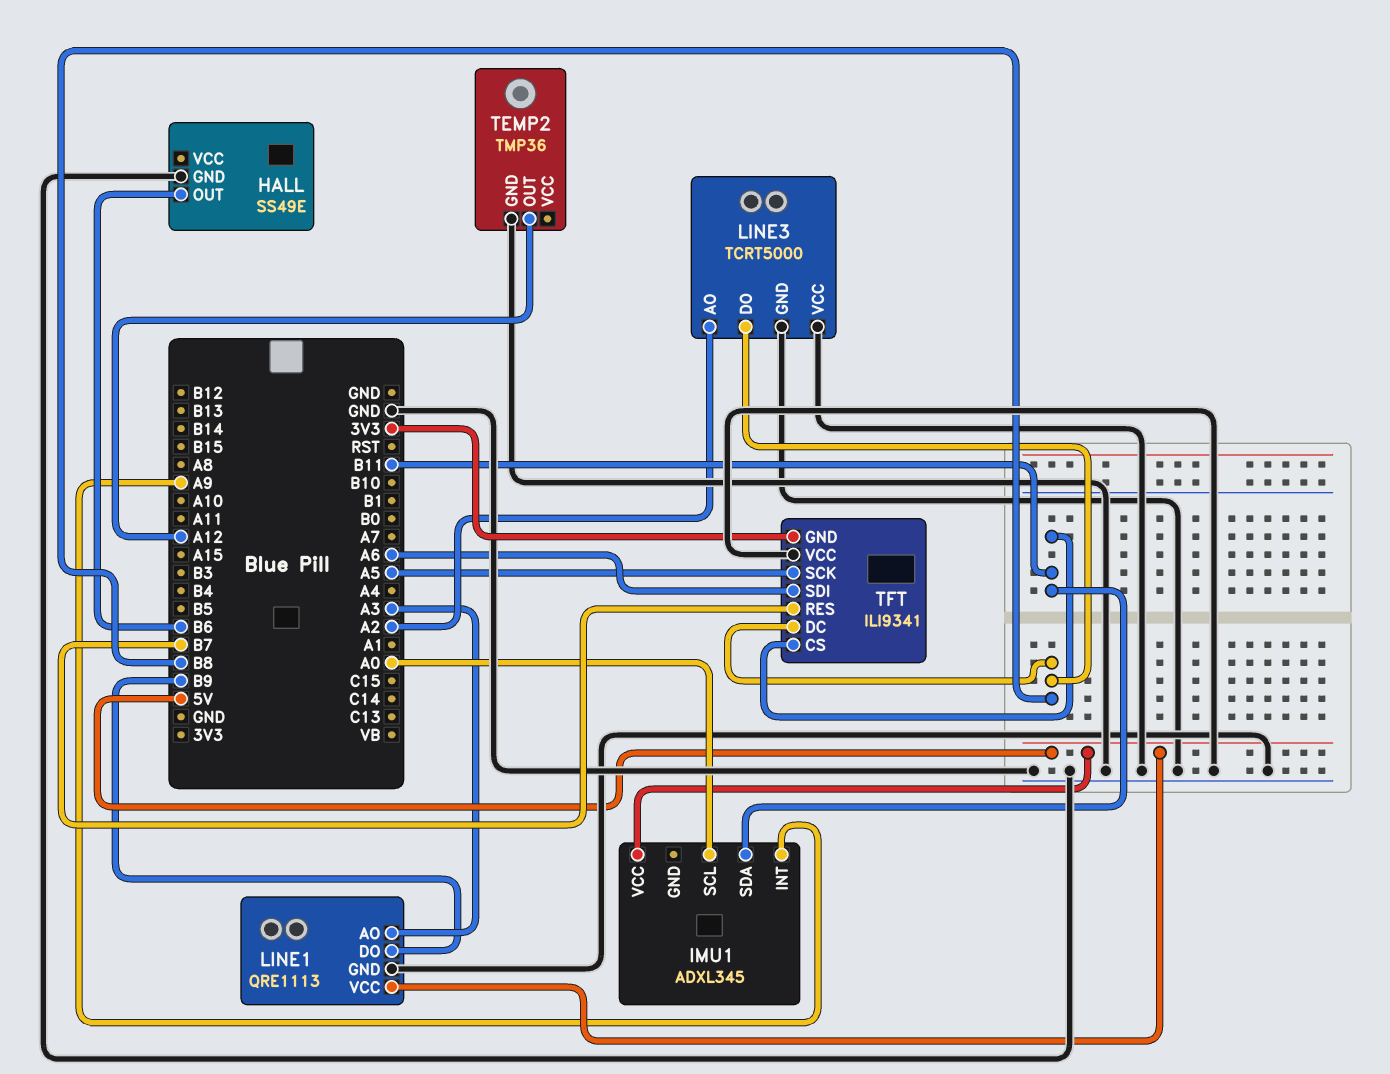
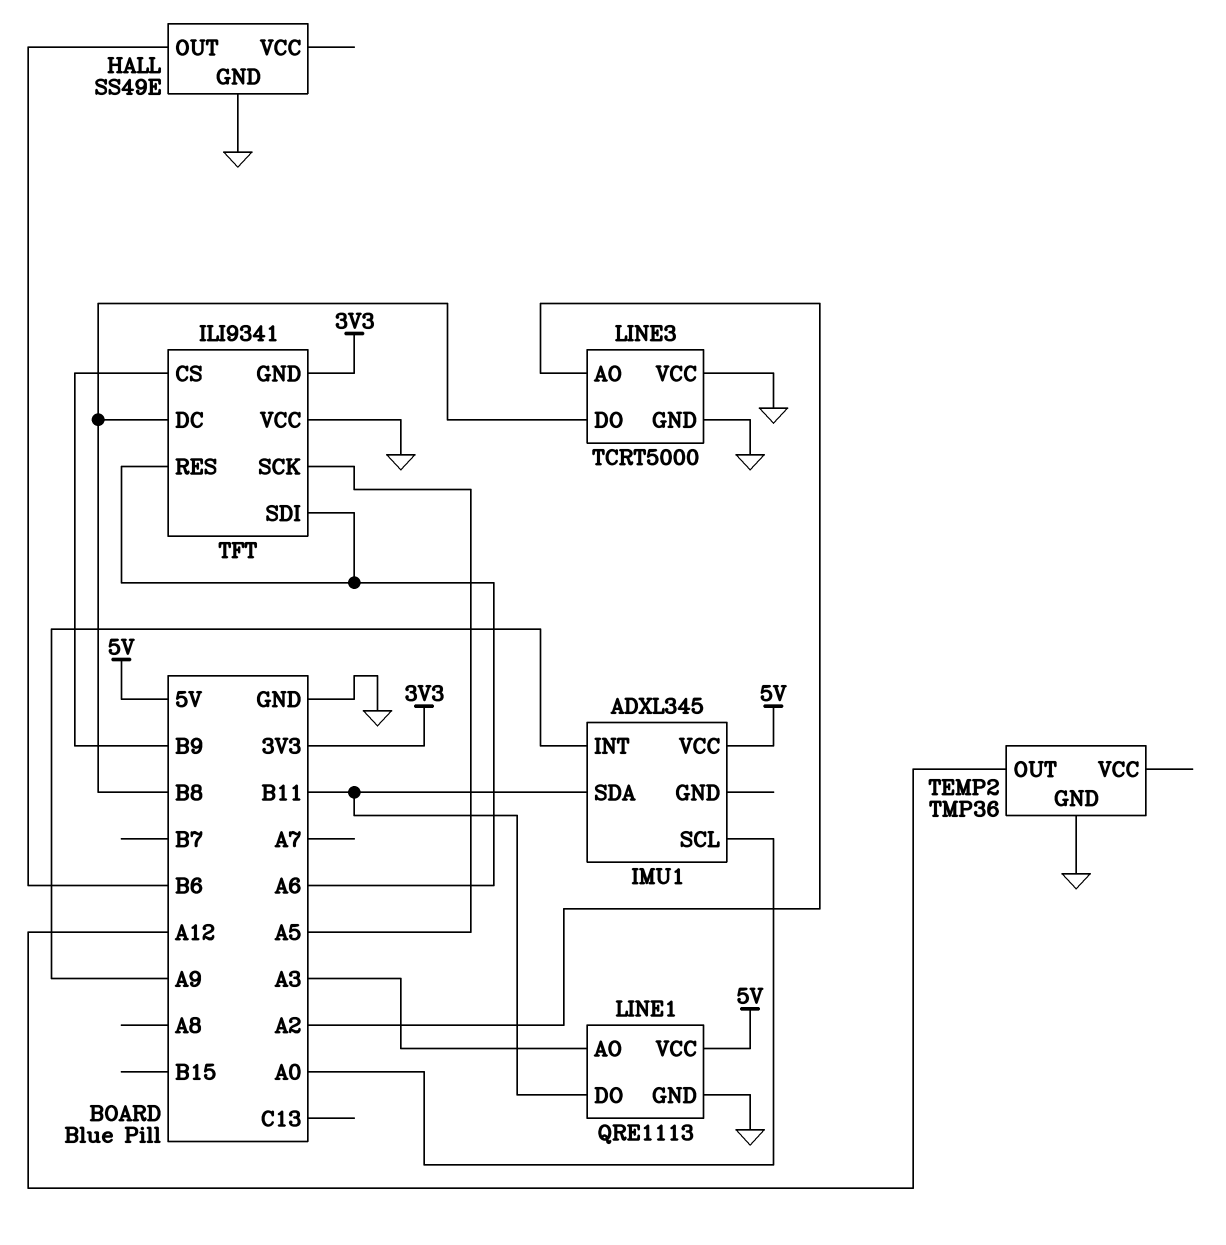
LINE1 pin DO: B9 -> B11
TFT pin CS: B11 -> B9
TFT pin RES: B7 -> A6

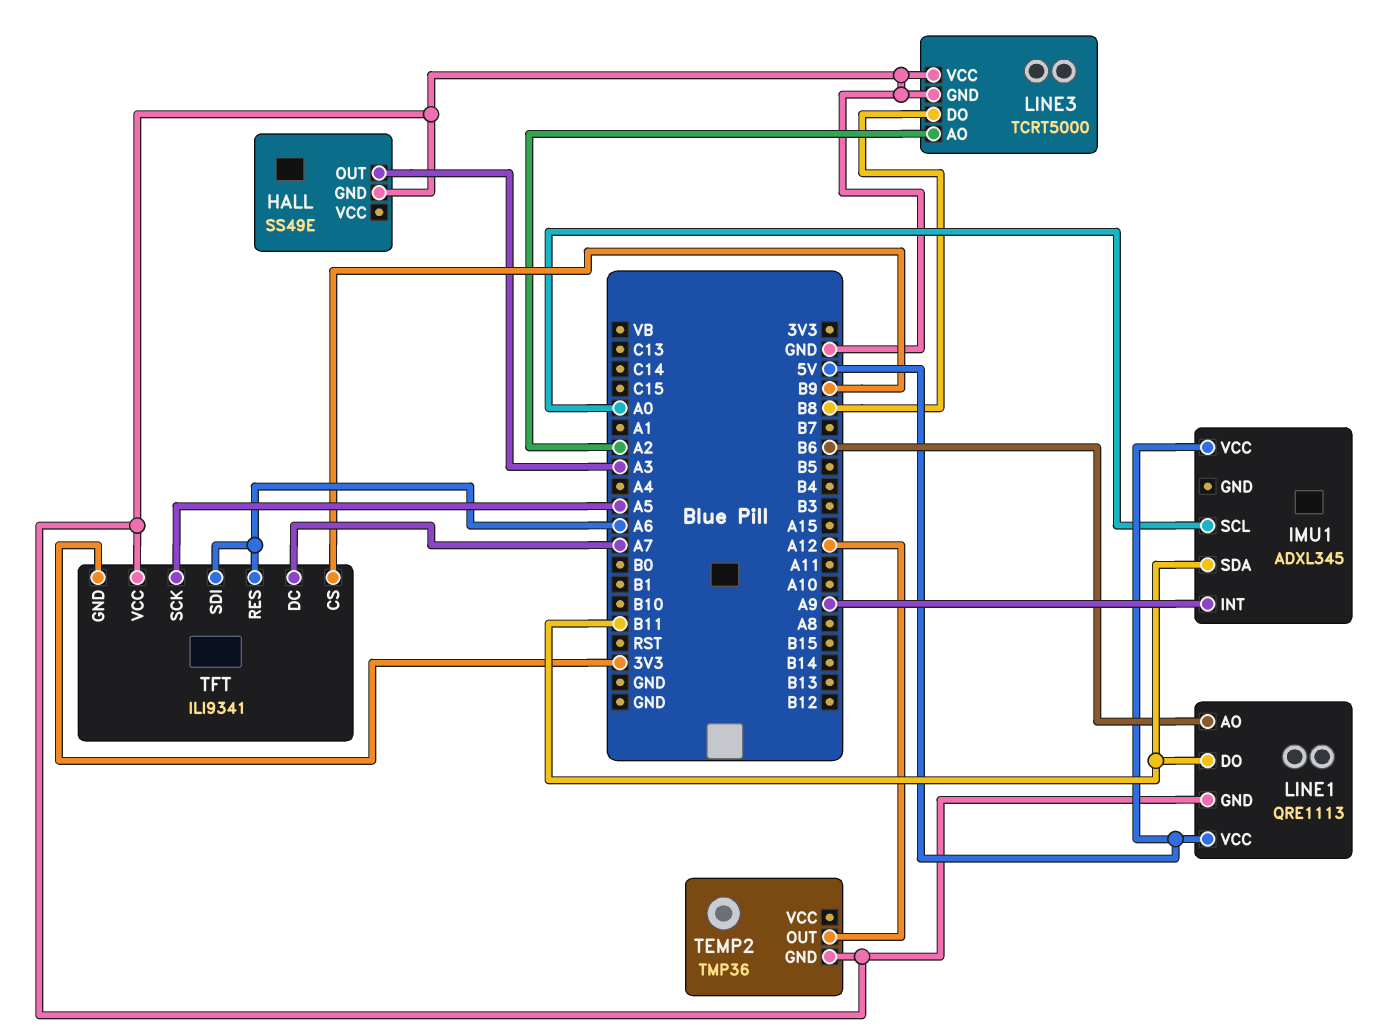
HALL pin OUT: B6 -> A3
LINE1 pin AO: A3 -> B6
TFT pin DC: B8 -> A7

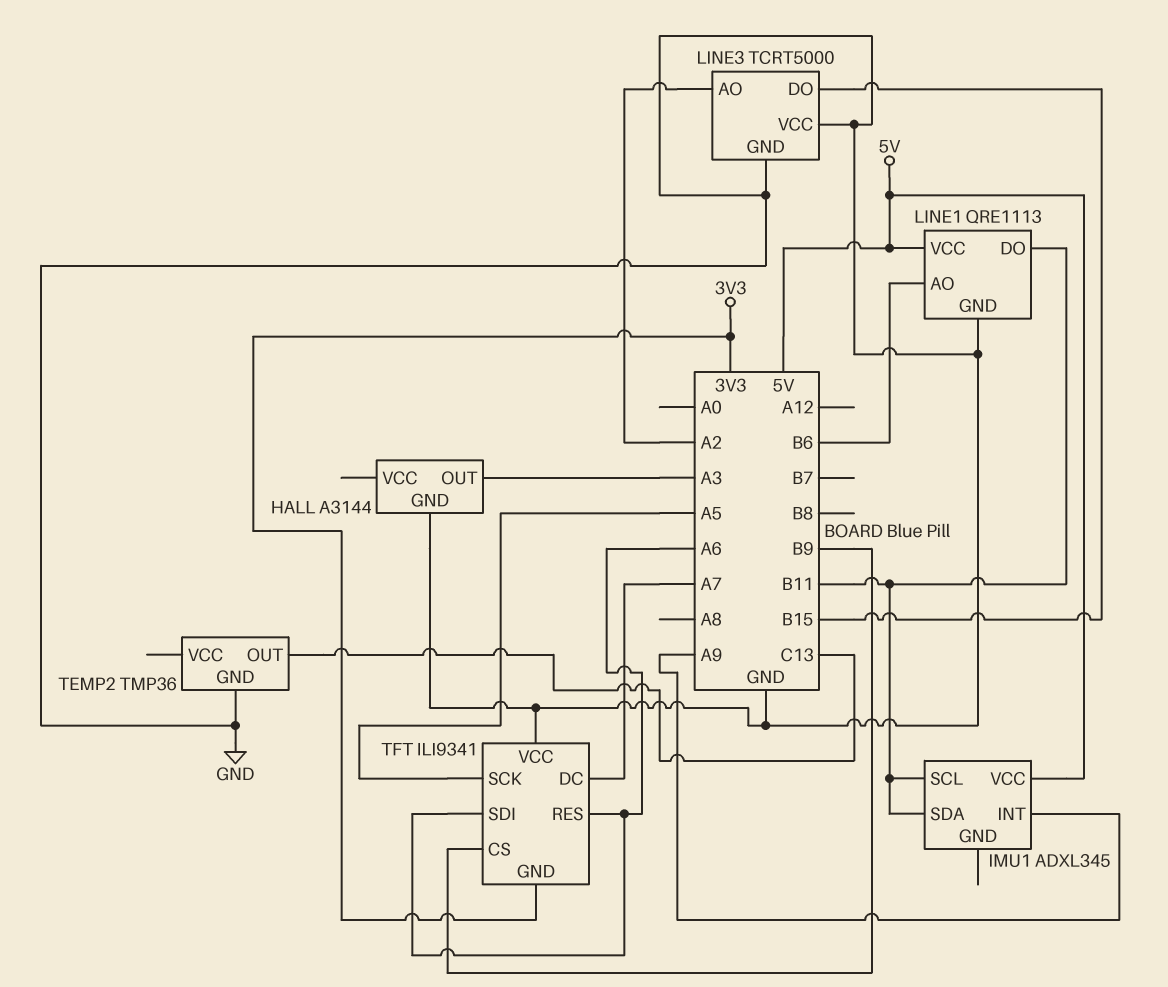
HALL: SS49E -> A3144
IMU1 pin SCL: A0 -> B11
LINE3 pin DO: B8 -> B15
TEMP2 pin OUT: A12 -> C13

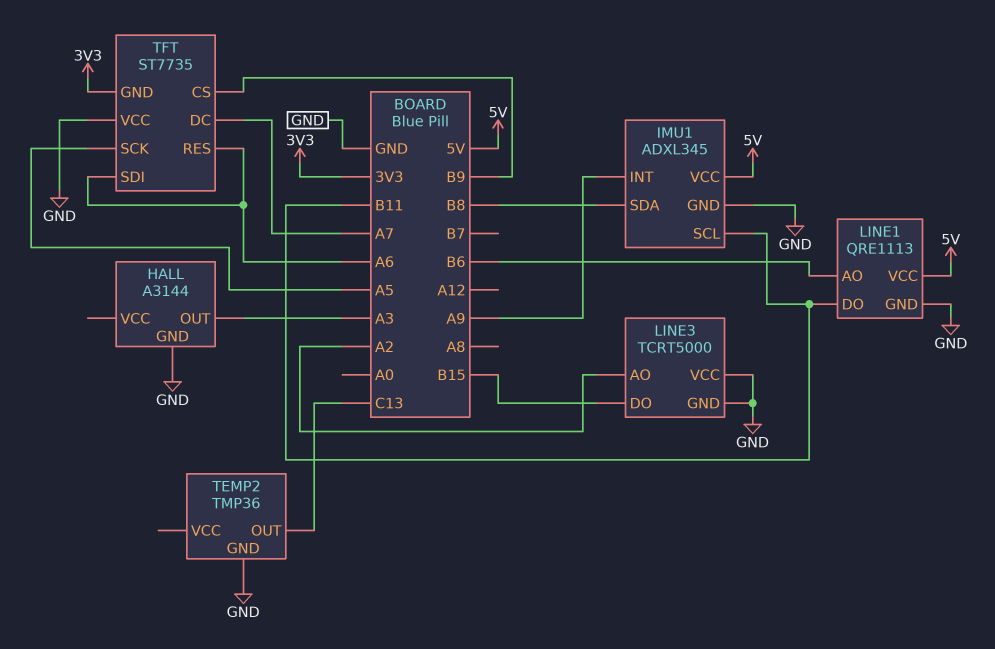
IMU1 pin GND: none -> GND
IMU1 pin SDA: B11 -> B8
TFT: ILI9341 -> ST7735

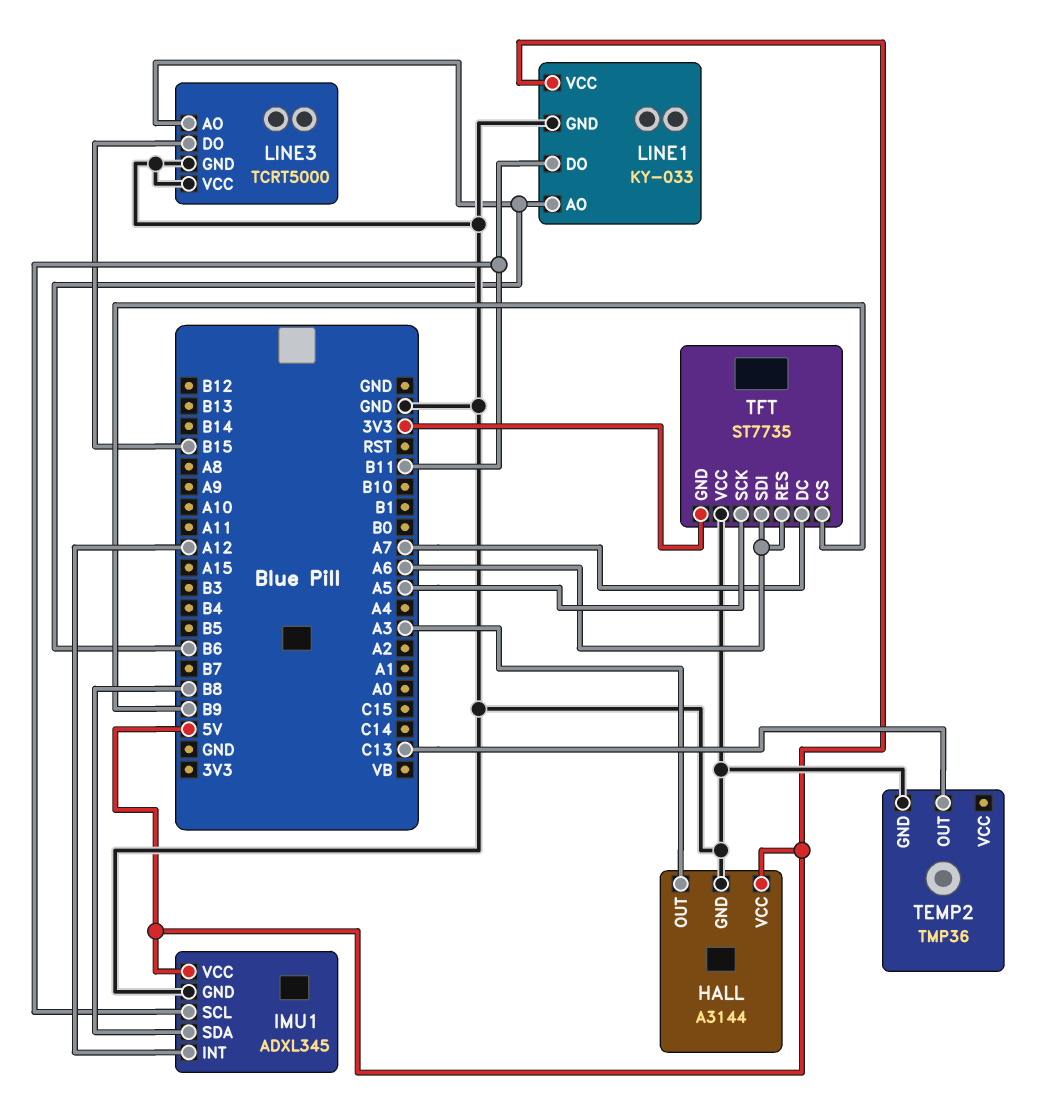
HALL pin VCC: none -> 5V
IMU1 pin INT: A9 -> A12
LINE1: QRE1113 -> KY-033
LINE3 pin AO: A2 -> B6

